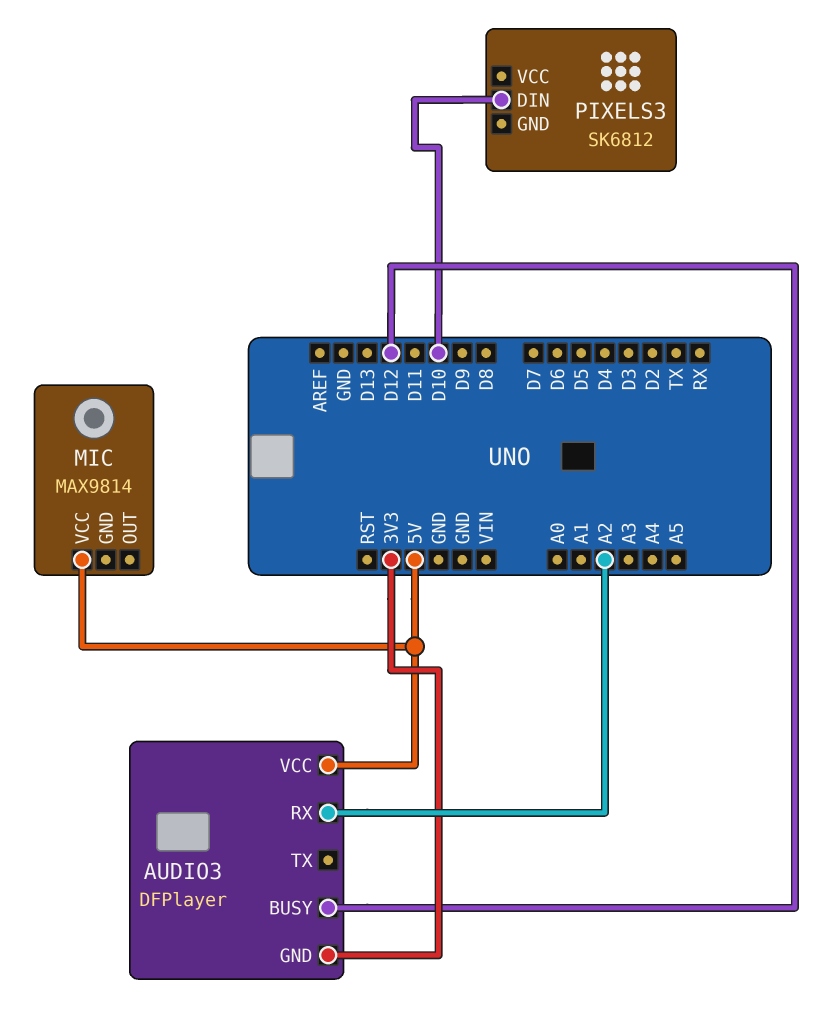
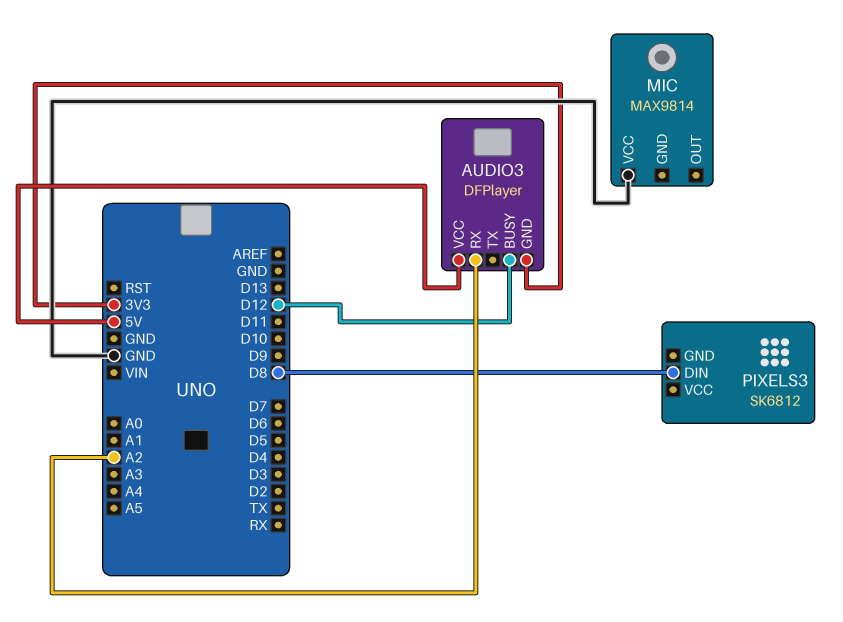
MIC pin VCC: 5V -> GND
PIXELS3 pin DIN: D10 -> D8

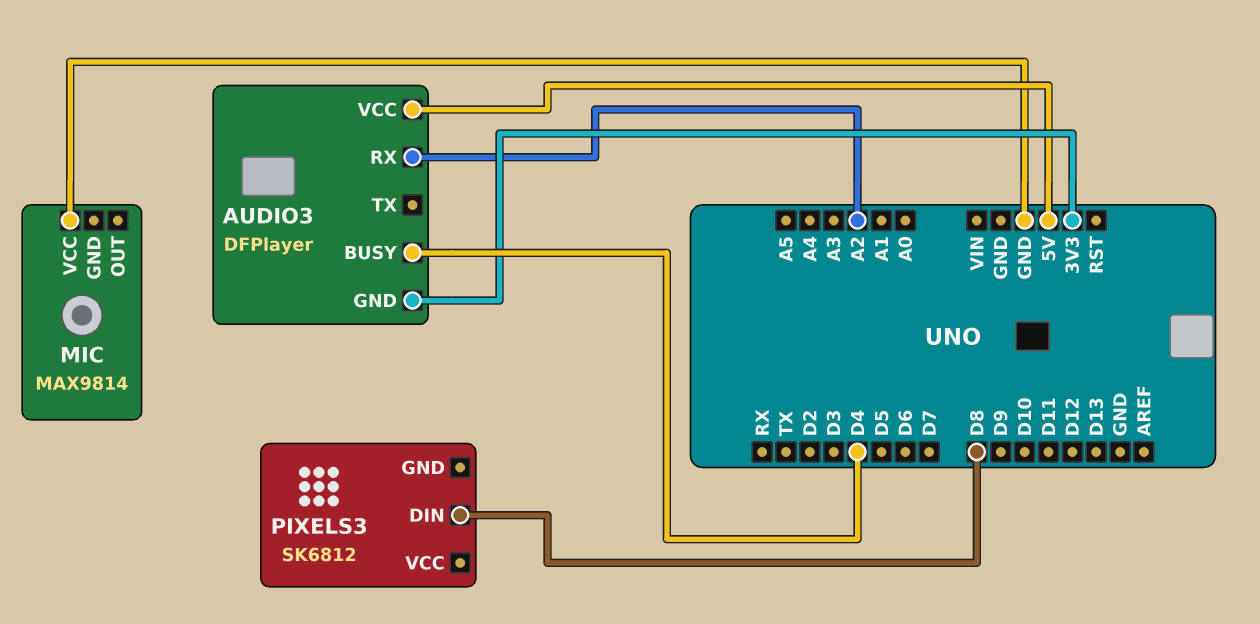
AUDIO3 pin BUSY: D12 -> D4

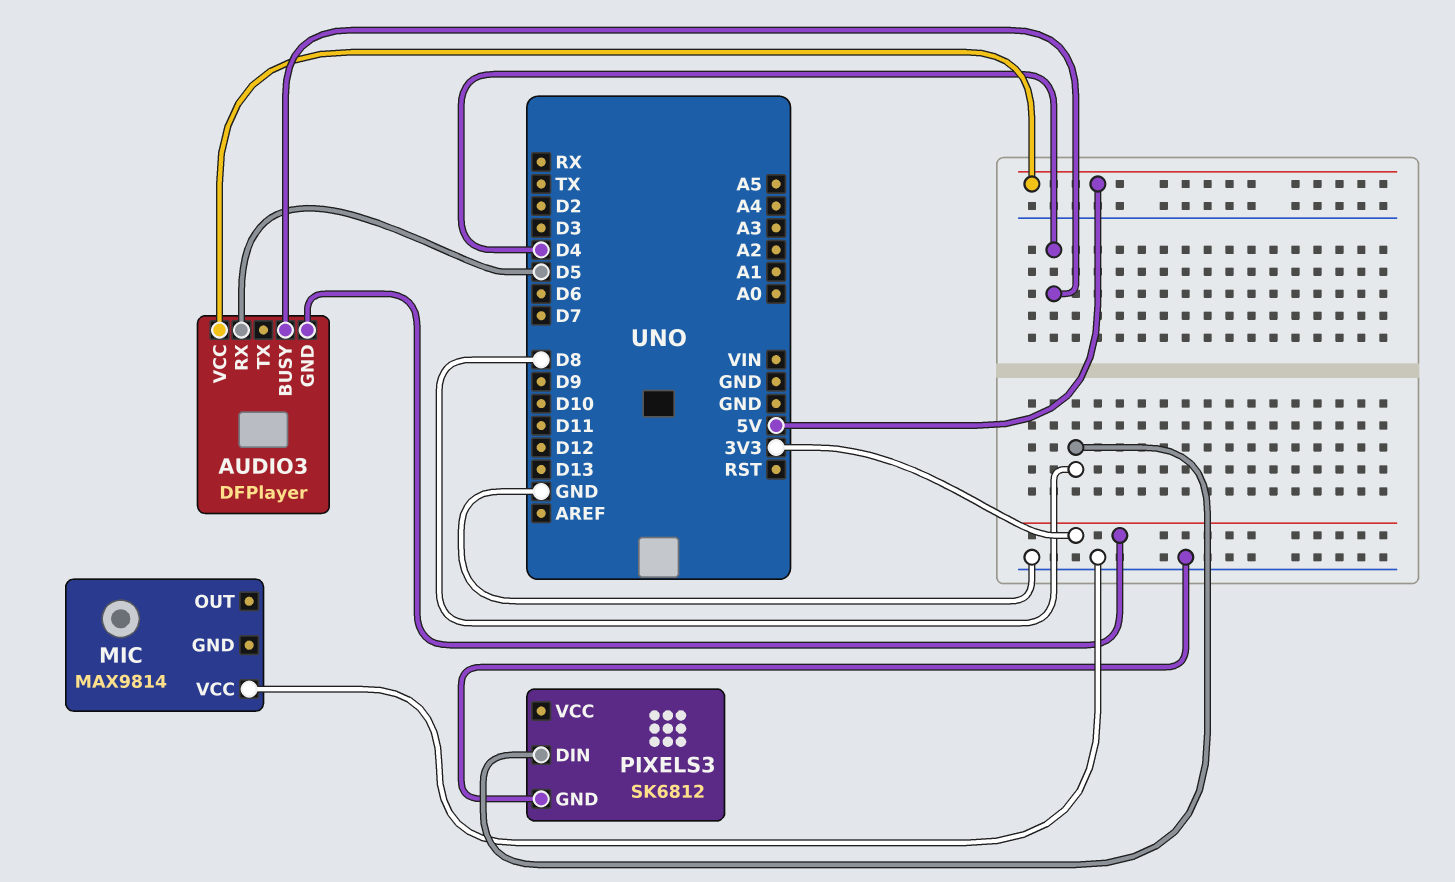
AUDIO3 pin RX: A2 -> D5
PIXELS3 pin GND: none -> GND

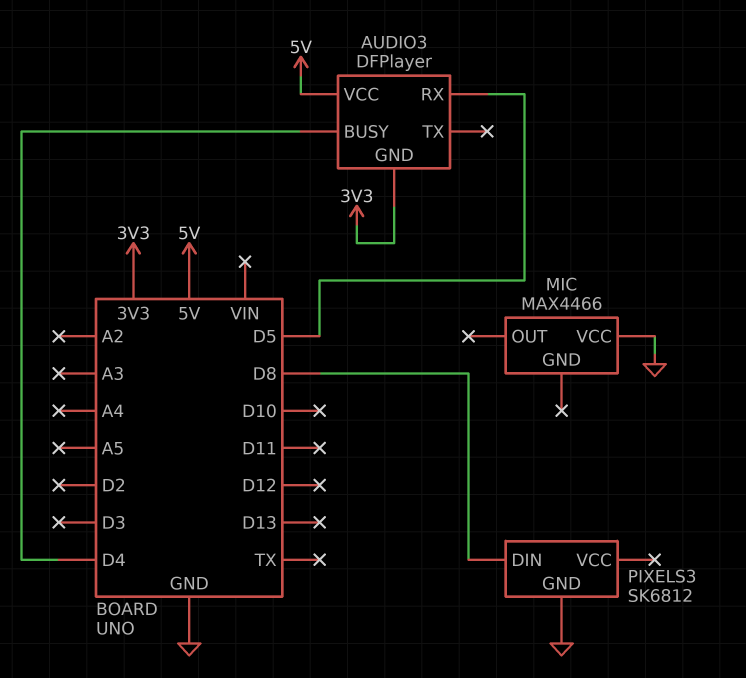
MIC: MAX9814 -> MAX4466

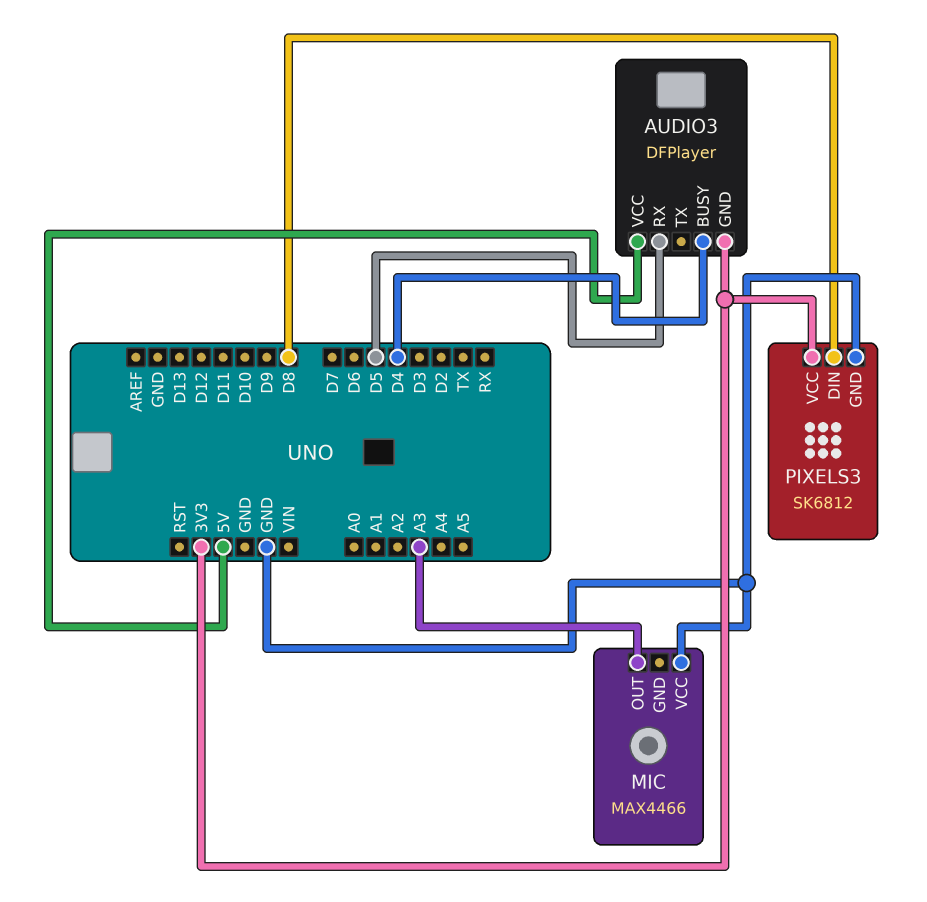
MIC pin OUT: none -> A3
PIXELS3 pin VCC: none -> 3V3

